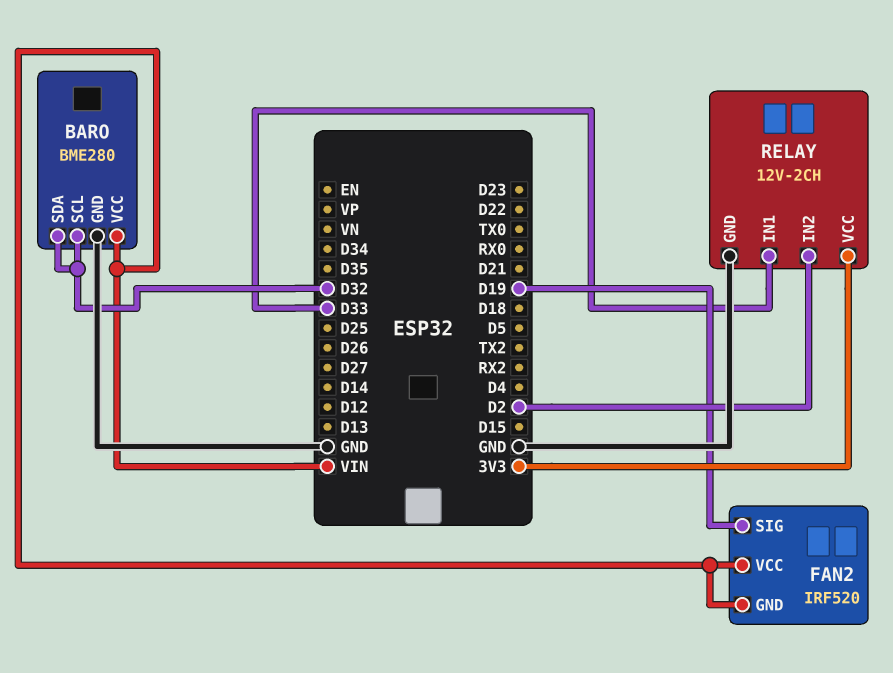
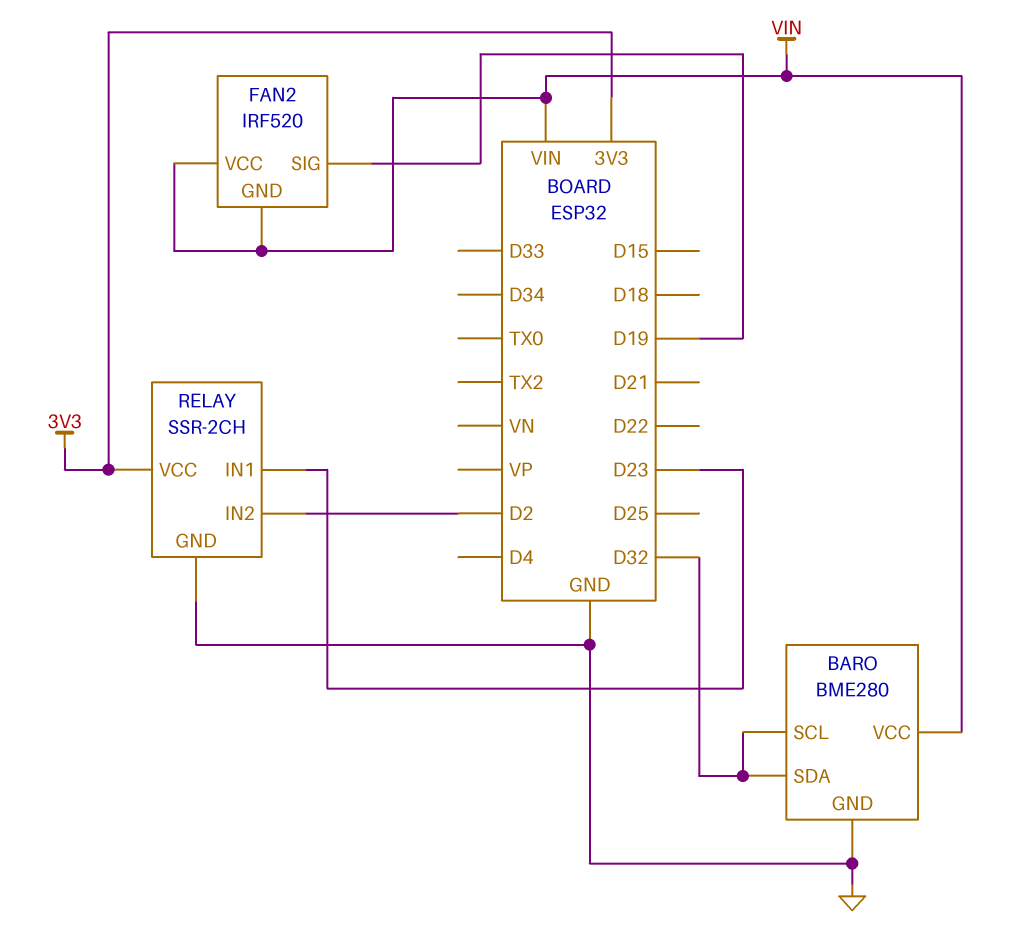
RELAY: 12V-2CH -> SSR-2CH
RELAY pin IN1: D33 -> D23

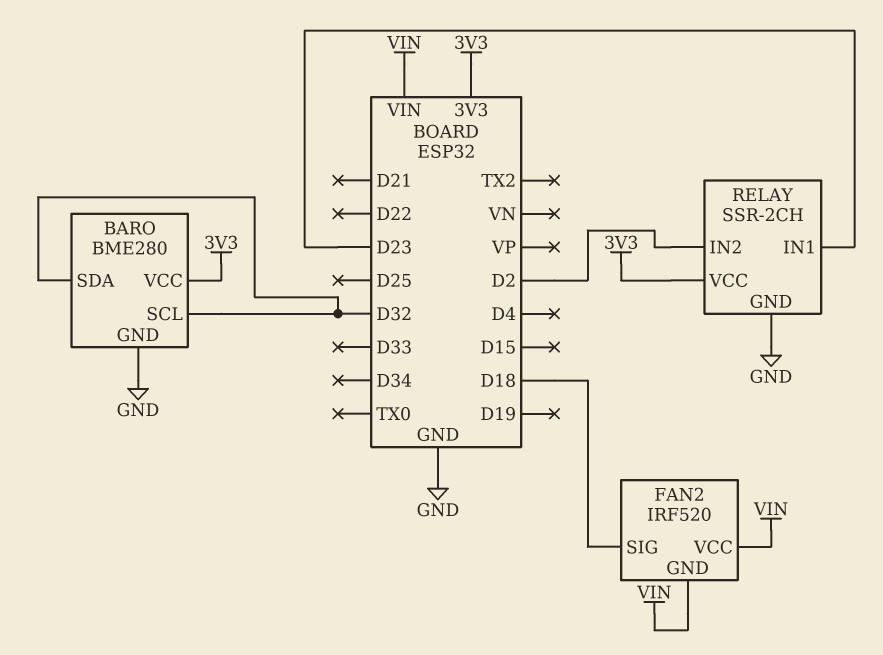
BARO pin VCC: VIN -> 3V3
FAN2 pin SIG: D19 -> D18

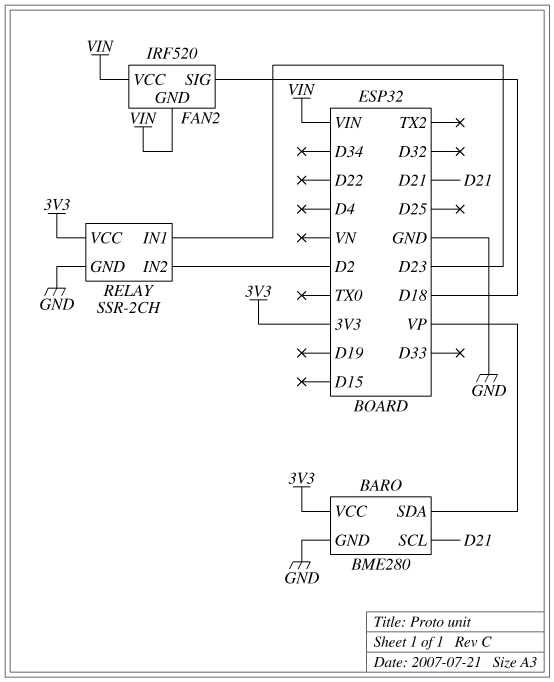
BARO pin SCL: D32 -> D21
BARO pin SDA: D32 -> VP

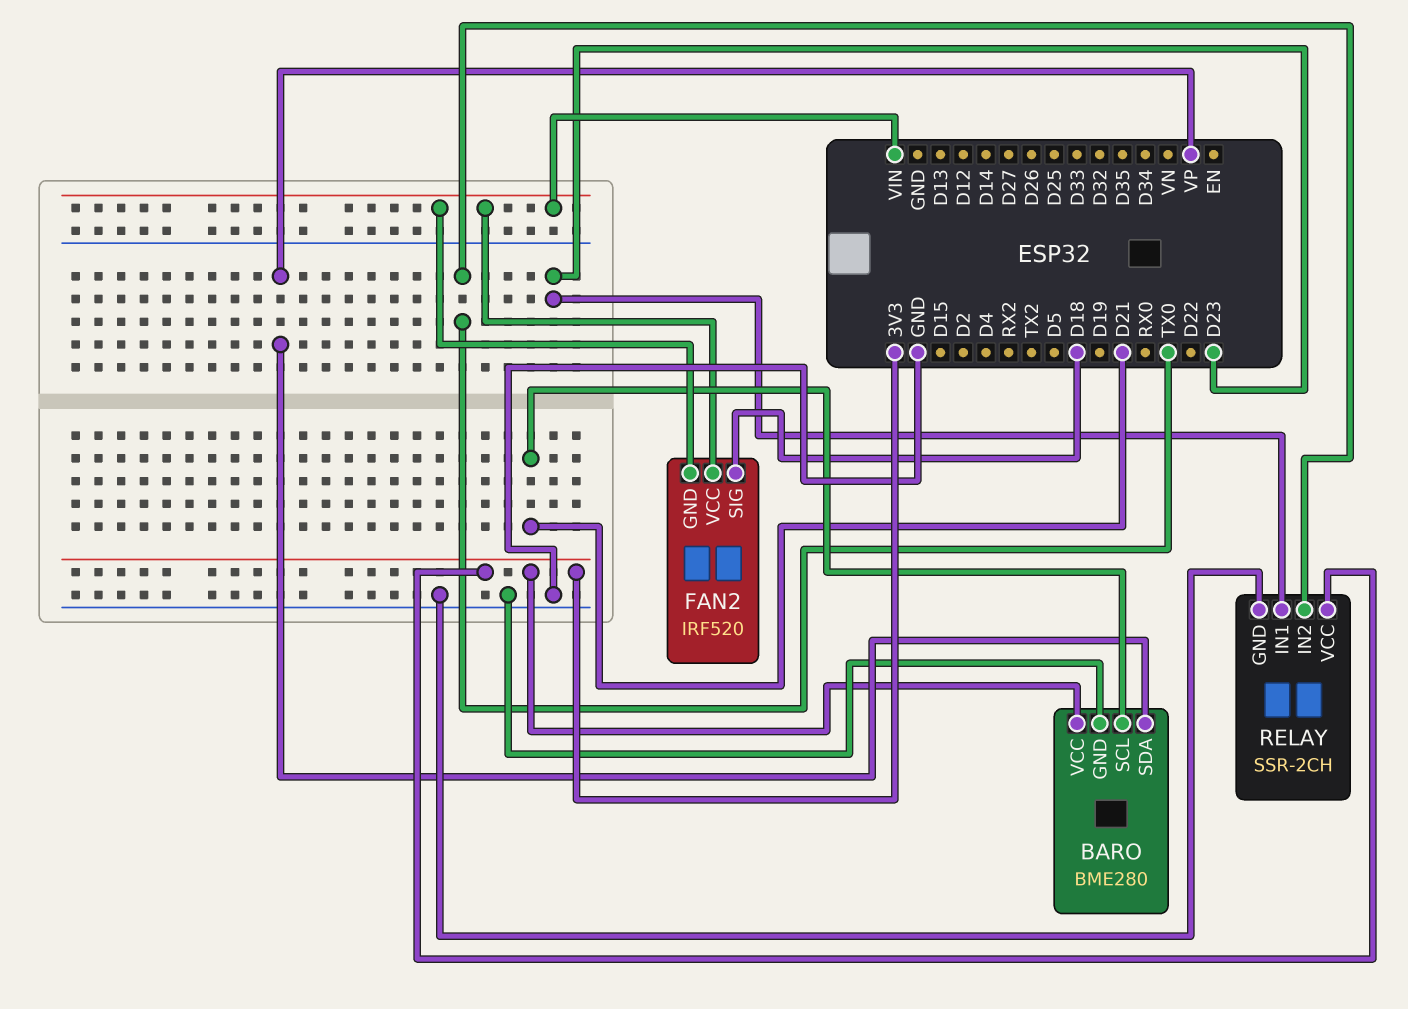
RELAY pin IN2: D2 -> TX0

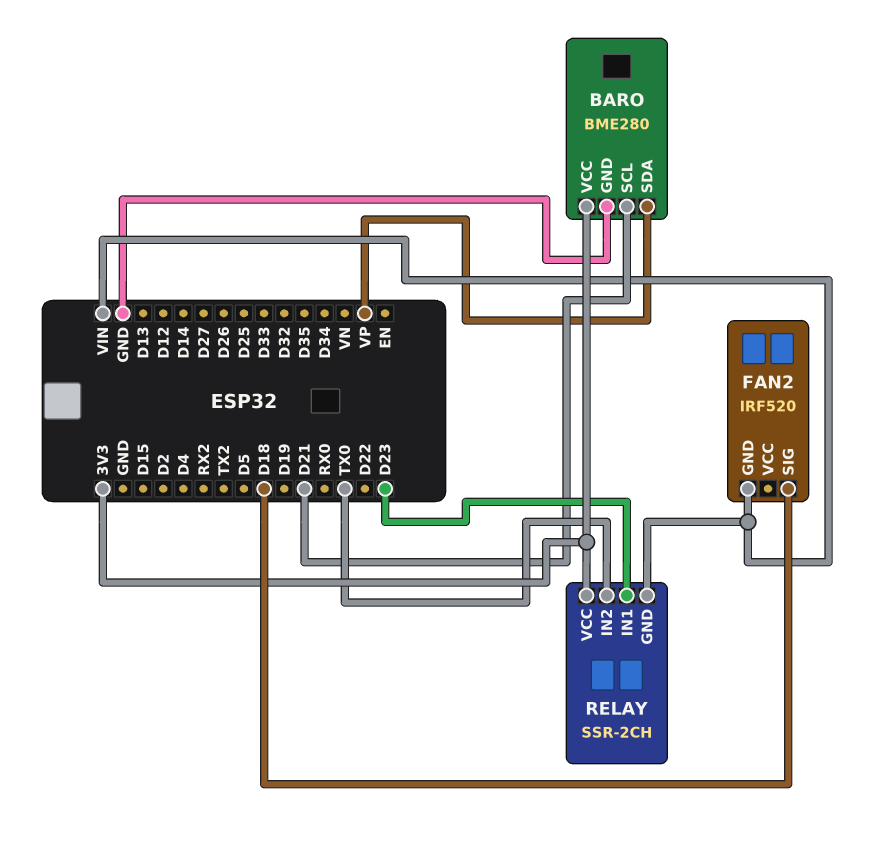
FAN2 pin VCC: VIN -> none
RELAY pin GND: GND -> VIN

